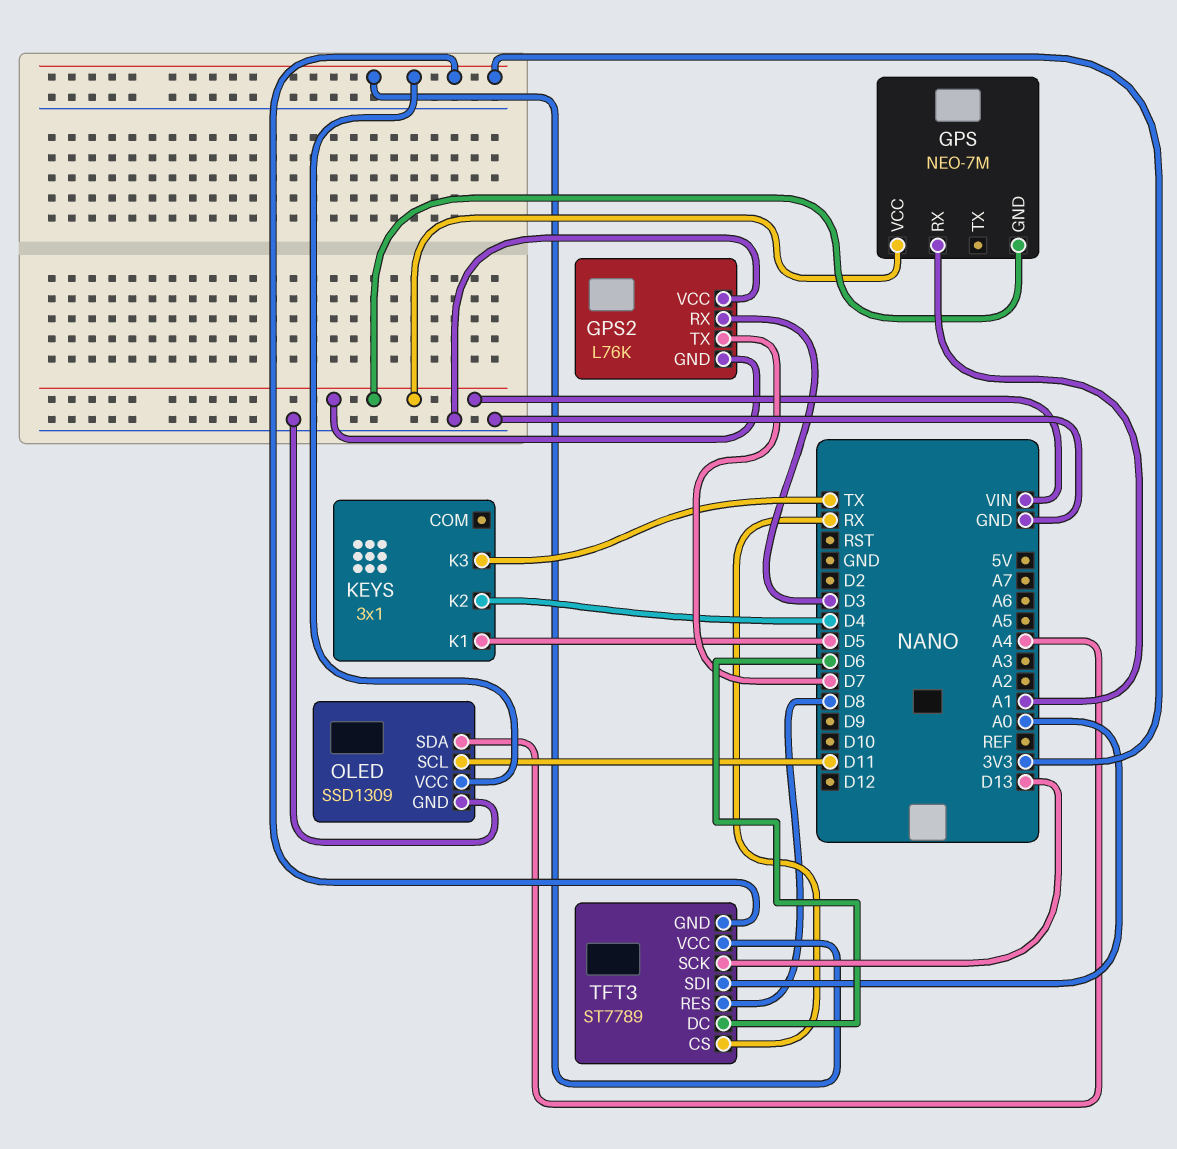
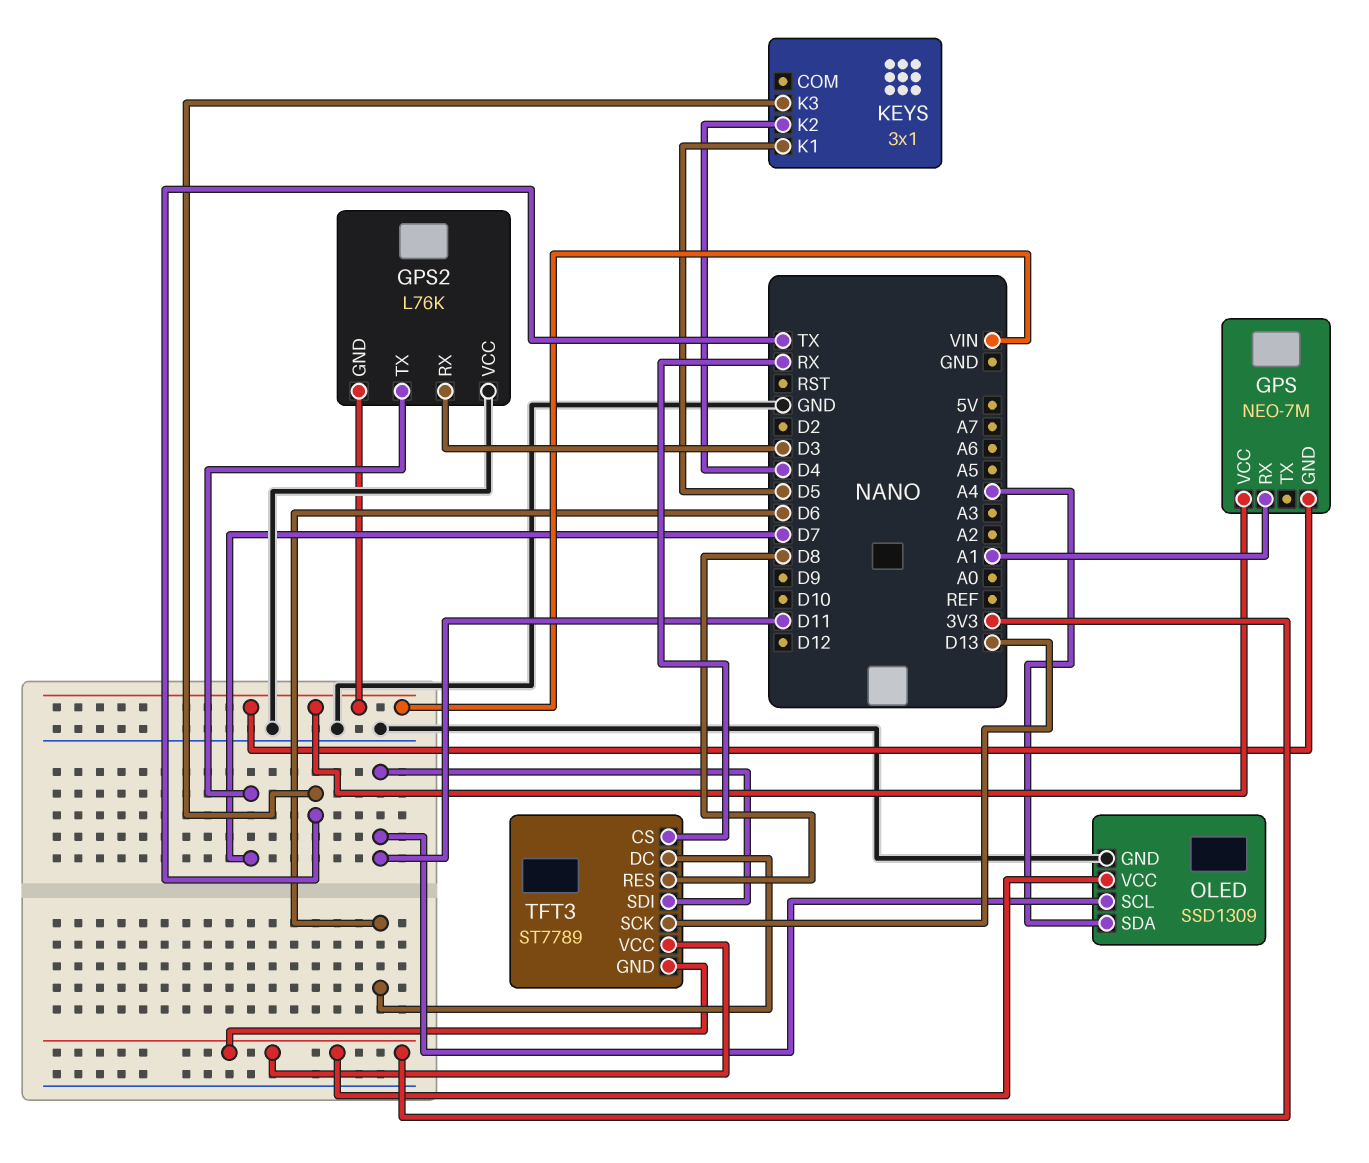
TFT3 pin SDI: A0 -> D11

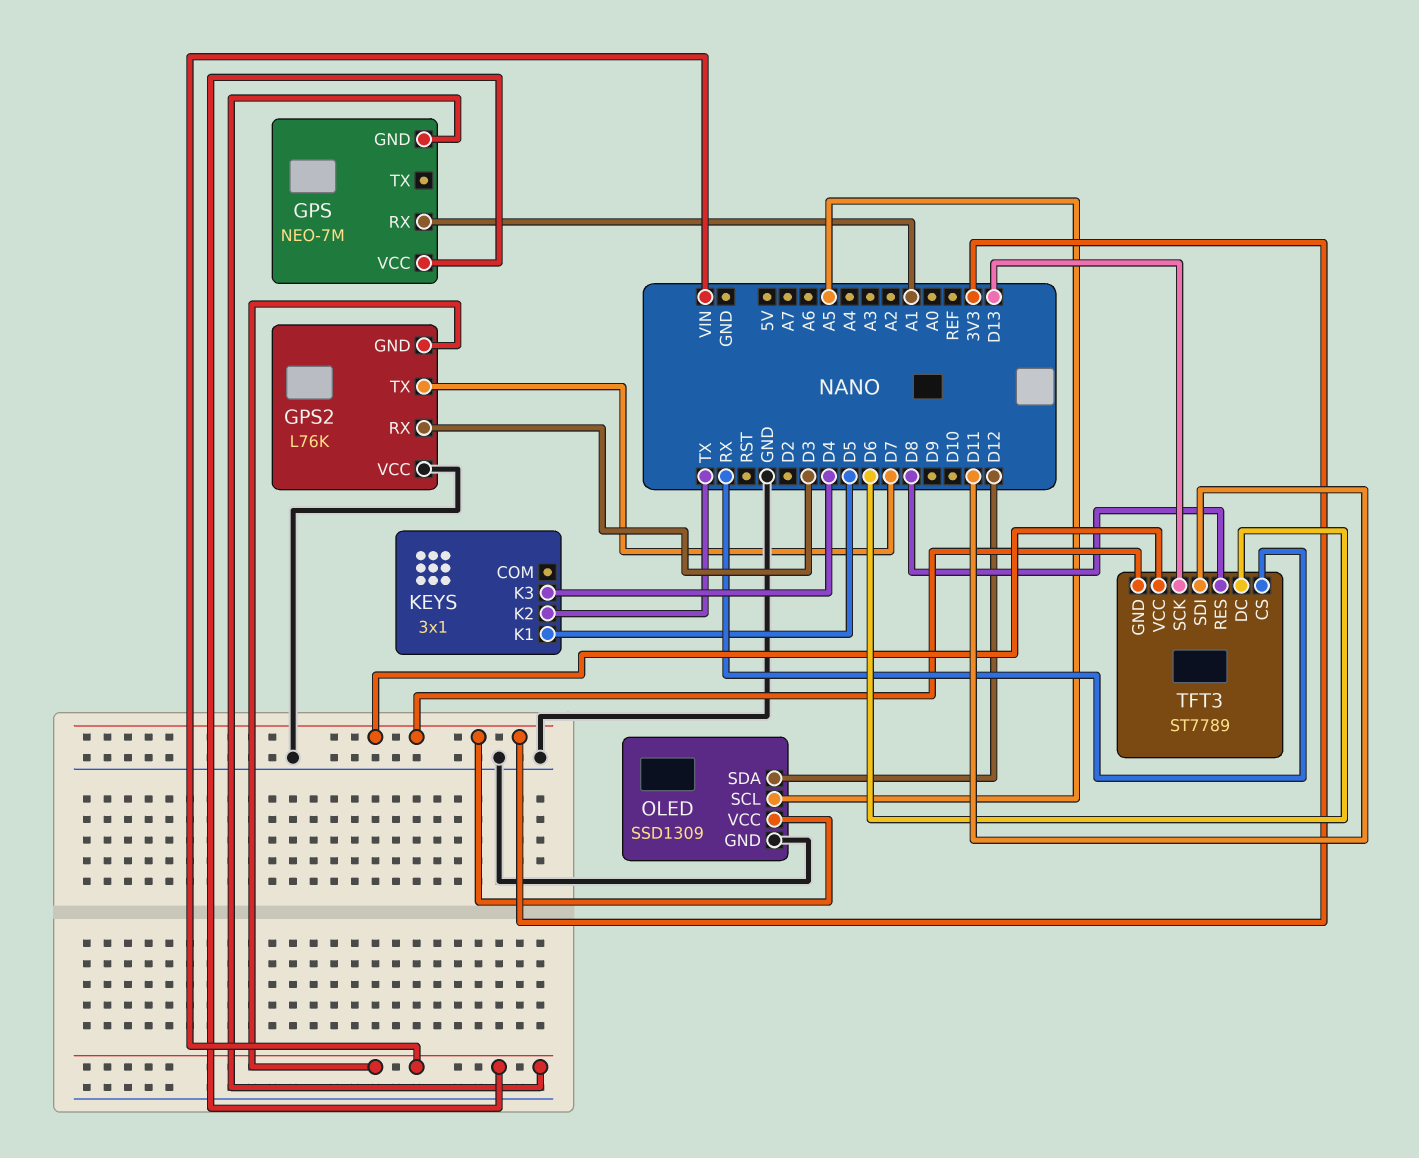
KEYS pin K2: D4 -> TX
KEYS pin K3: TX -> D4
OLED pin SCL: D11 -> A5
OLED pin SDA: A4 -> D12

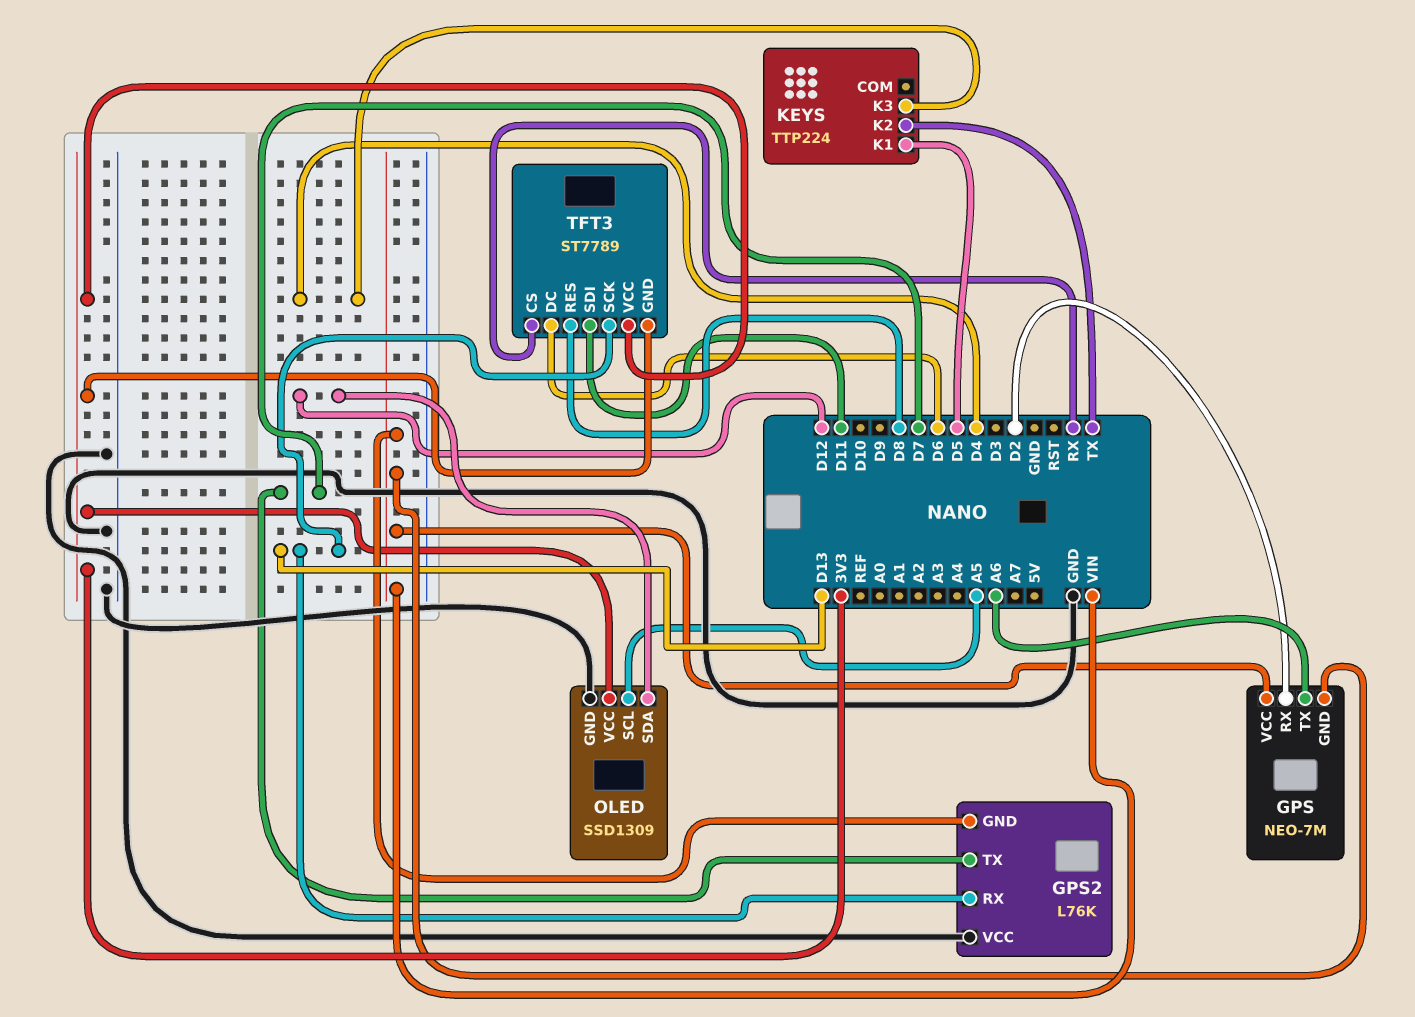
GPS pin RX: A1 -> D2
GPS pin TX: none -> A6
GPS2 pin RX: D3 -> D13
KEYS: 3x1 -> TTP224

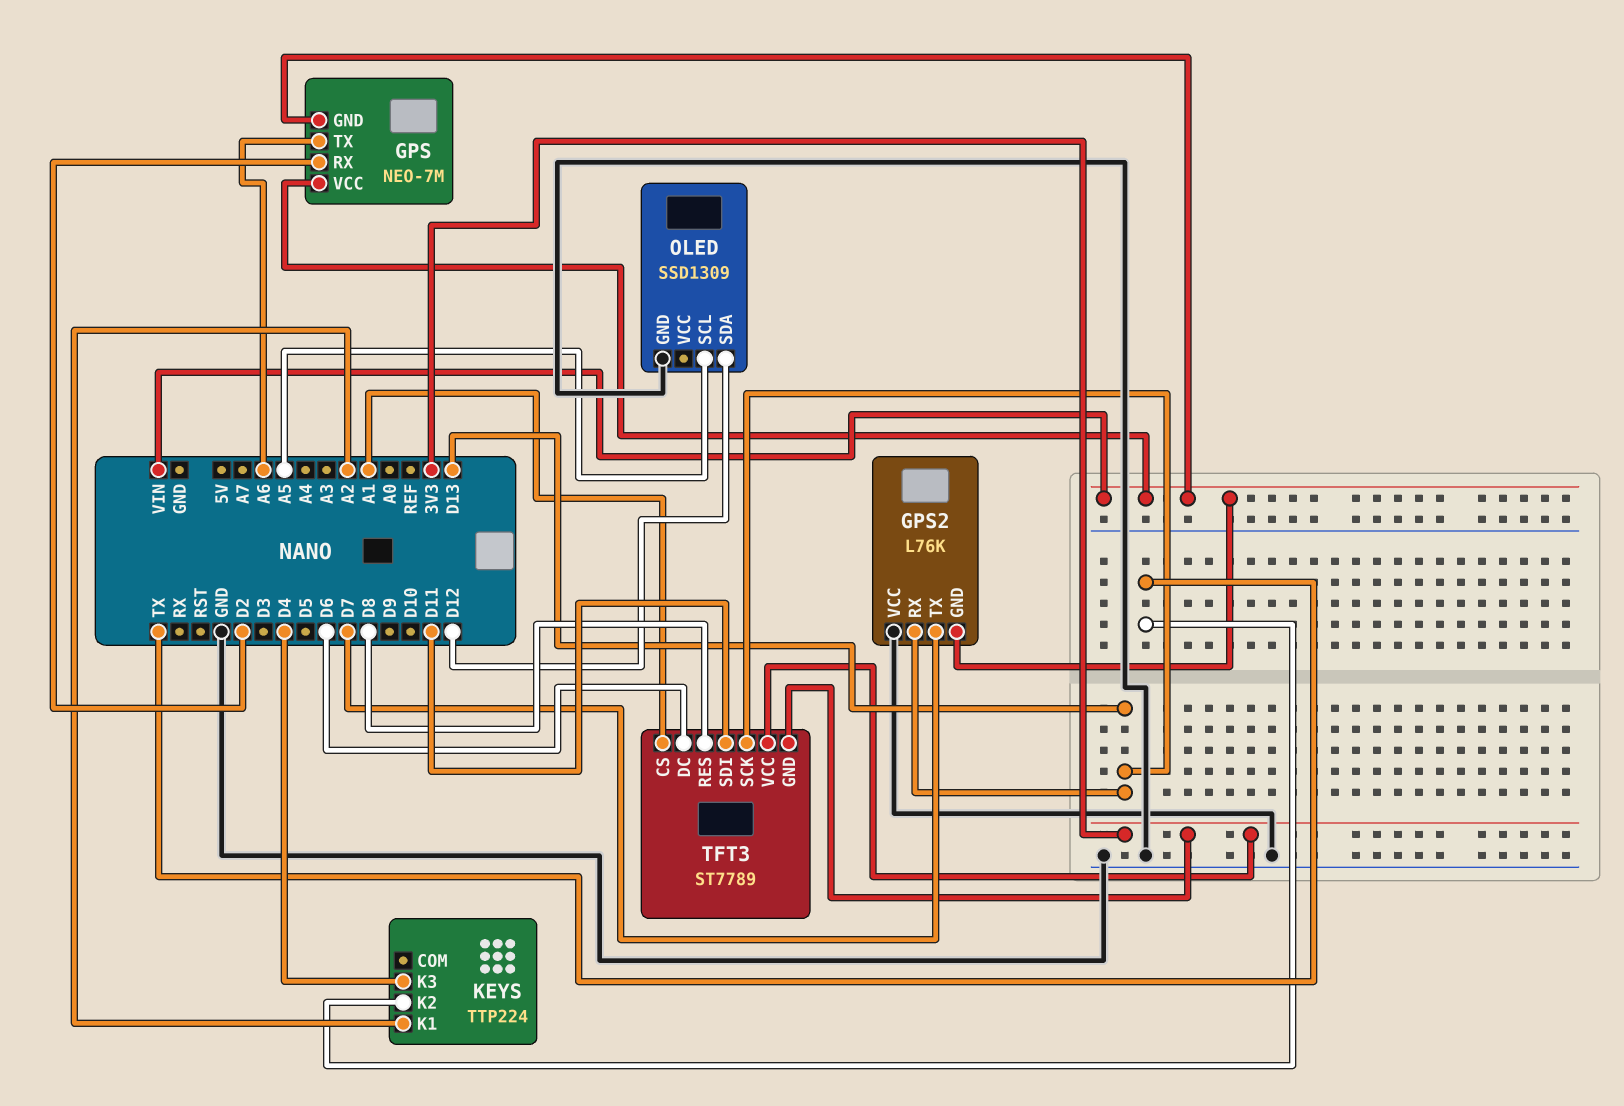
KEYS pin K1: D5 -> A2
OLED pin VCC: 3V3 -> none
TFT3 pin CS: RX -> A1

